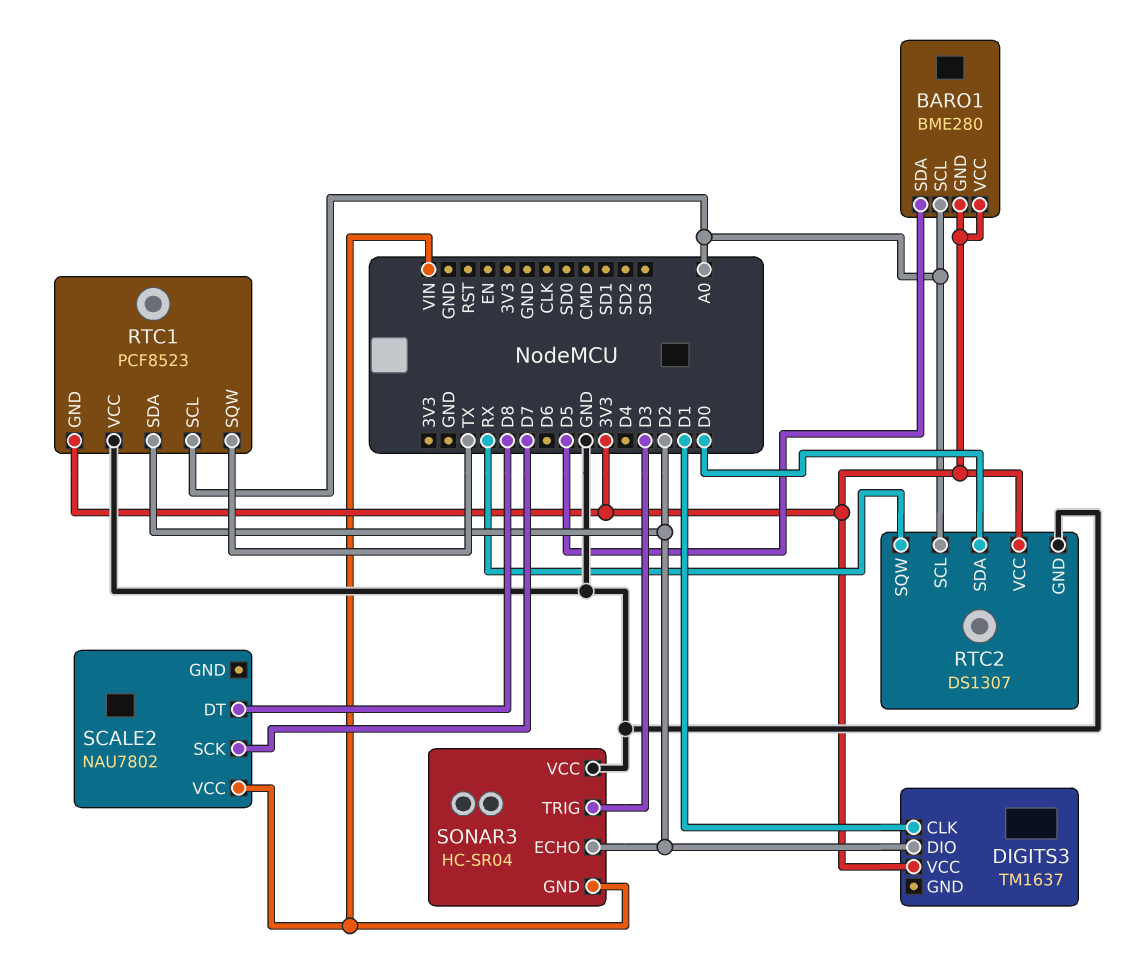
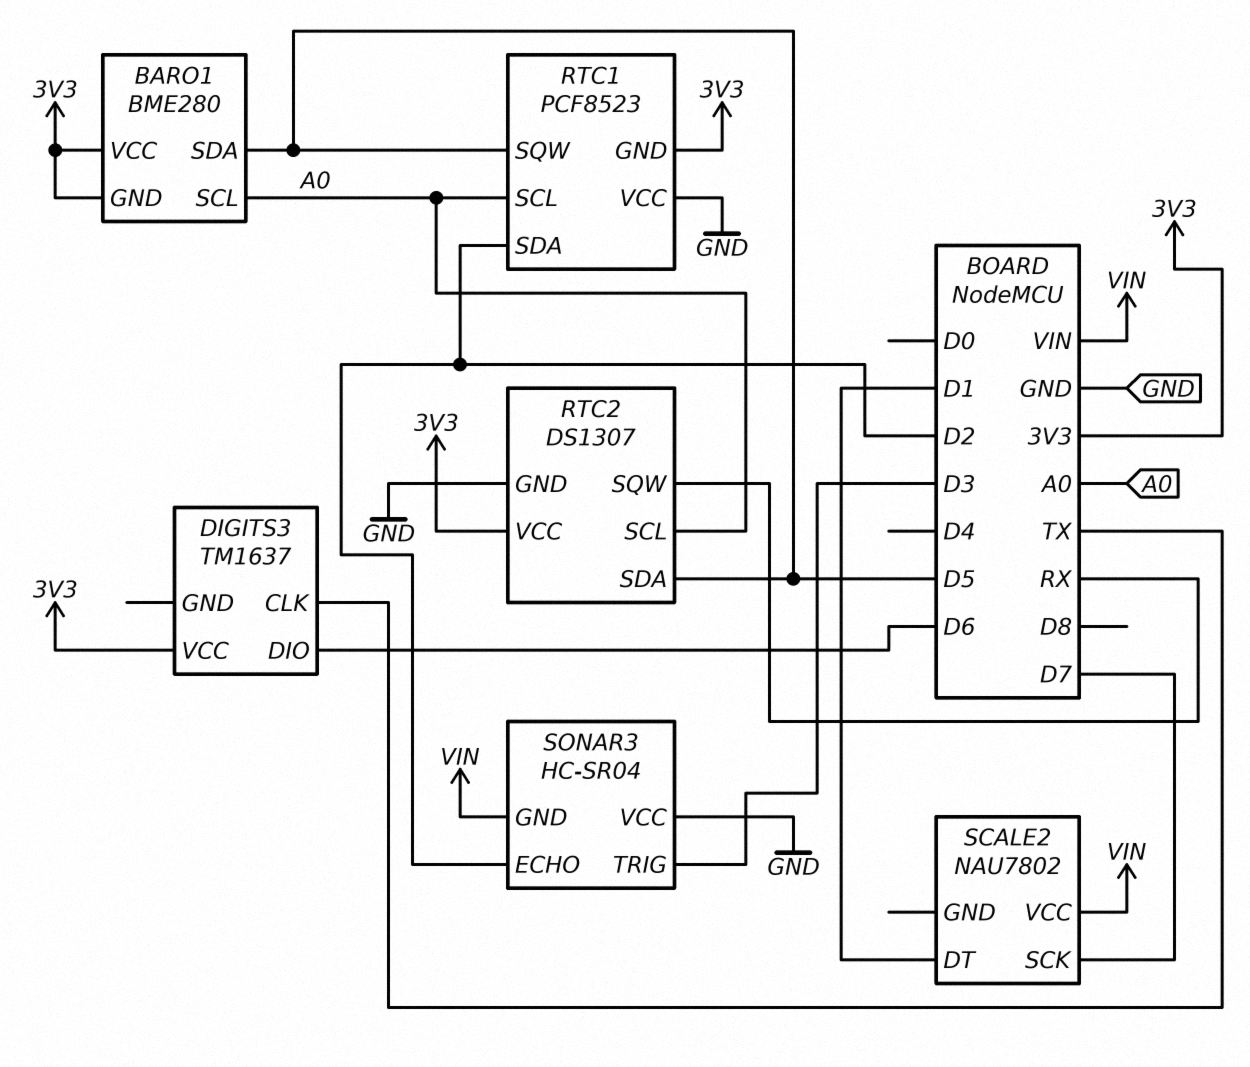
DIGITS3 pin CLK: D1 -> TX
DIGITS3 pin DIO: D2 -> D6
RTC1 pin SQW: TX -> D5
RTC2 pin SDA: D0 -> D5
SCALE2 pin DT: D8 -> D1

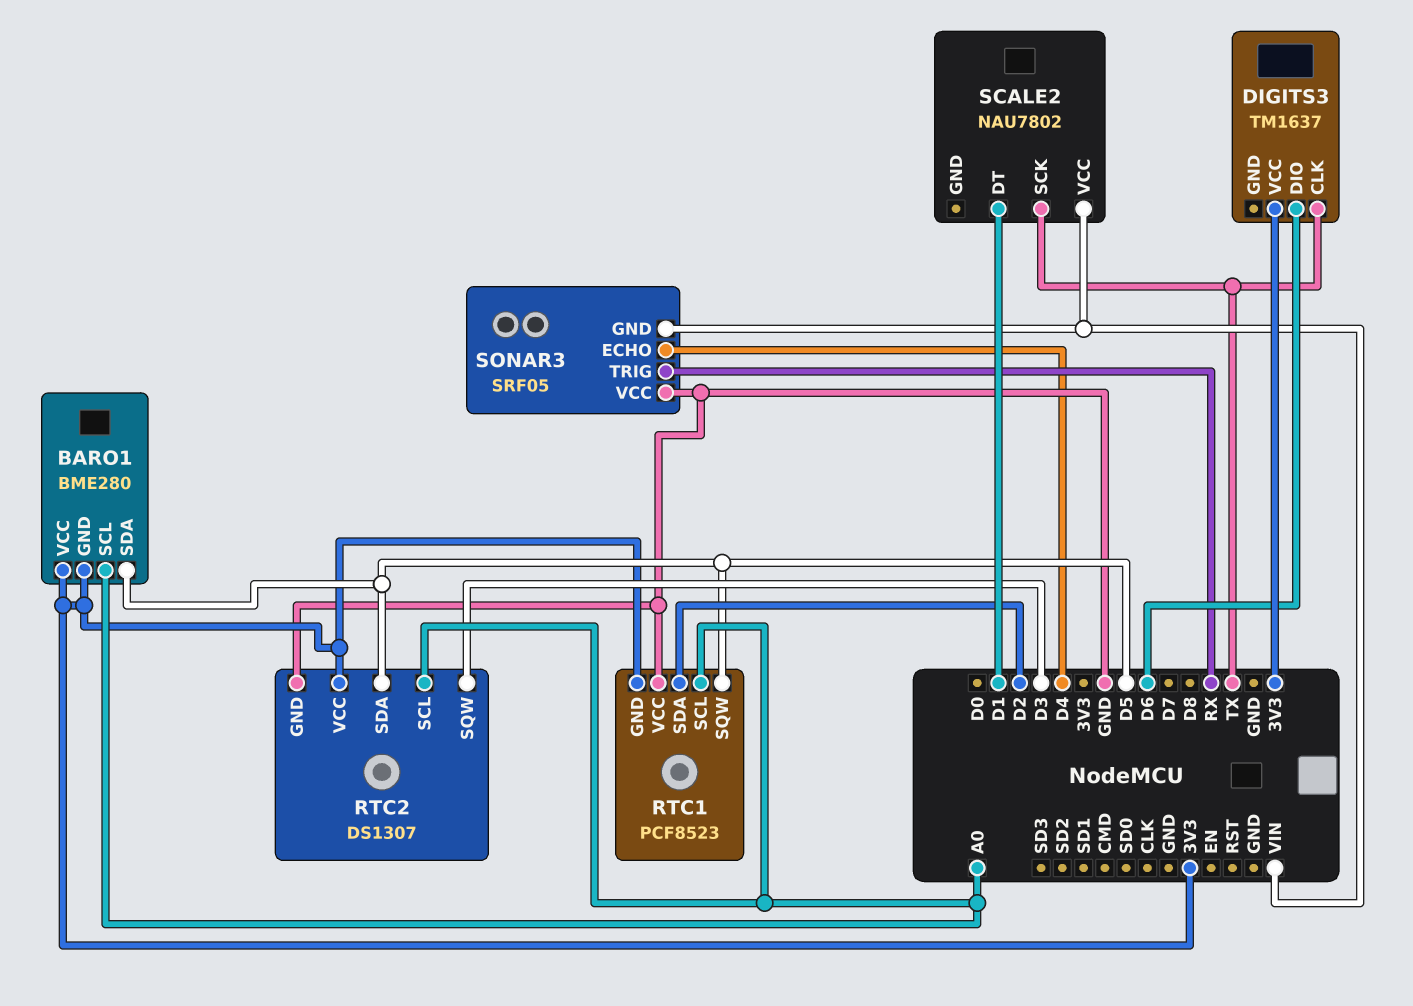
RTC2 pin SQW: RX -> D3
SCALE2 pin SCK: D7 -> TX
SONAR3: HC-SR04 -> SRF05
SONAR3 pin ECHO: D2 -> D4
SONAR3 pin TRIG: D3 -> RX

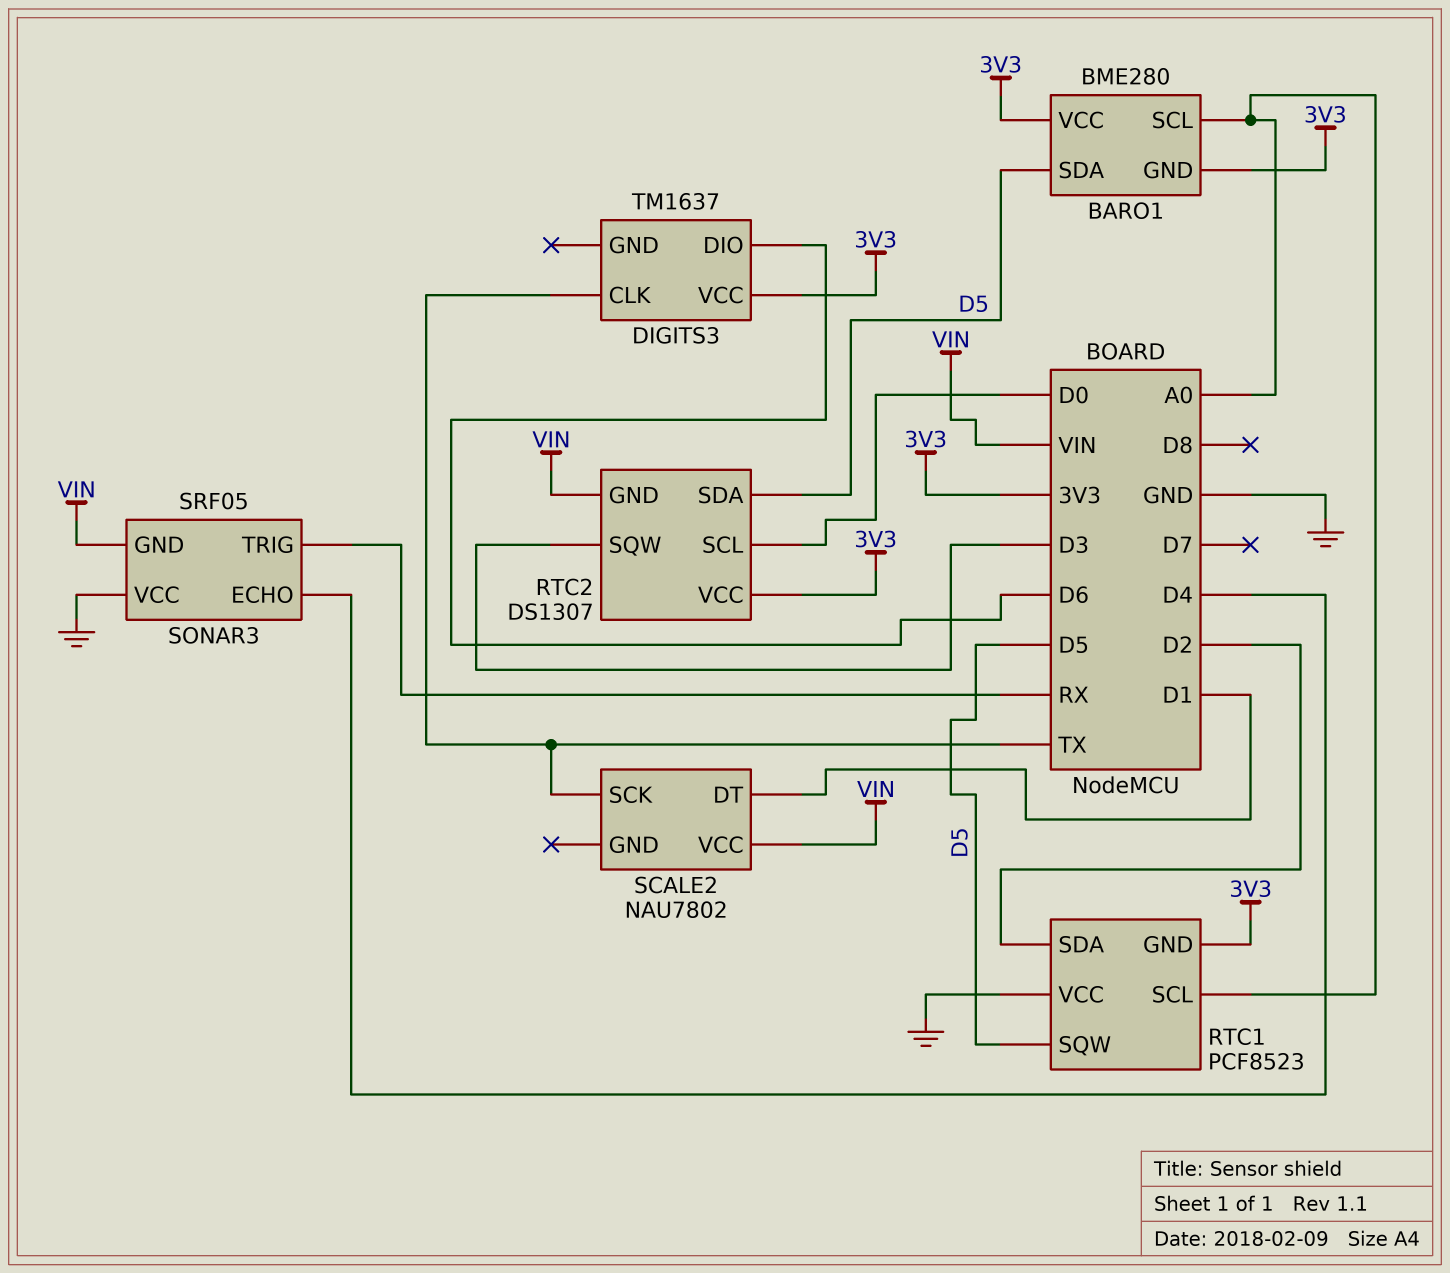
RTC2 pin GND: GND -> VIN
RTC2 pin SCL: A0 -> D0

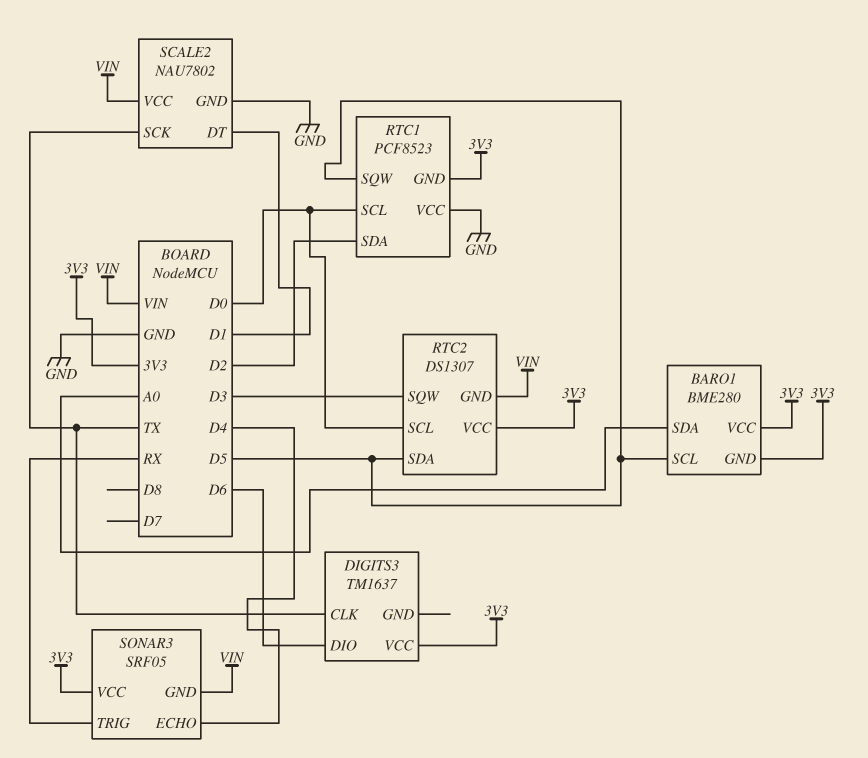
BARO1 pin SCL: A0 -> D5
BARO1 pin SDA: D5 -> A0
RTC1 pin SCL: A0 -> D0
SCALE2 pin GND: none -> GND
SONAR3 pin VCC: GND -> 3V3

